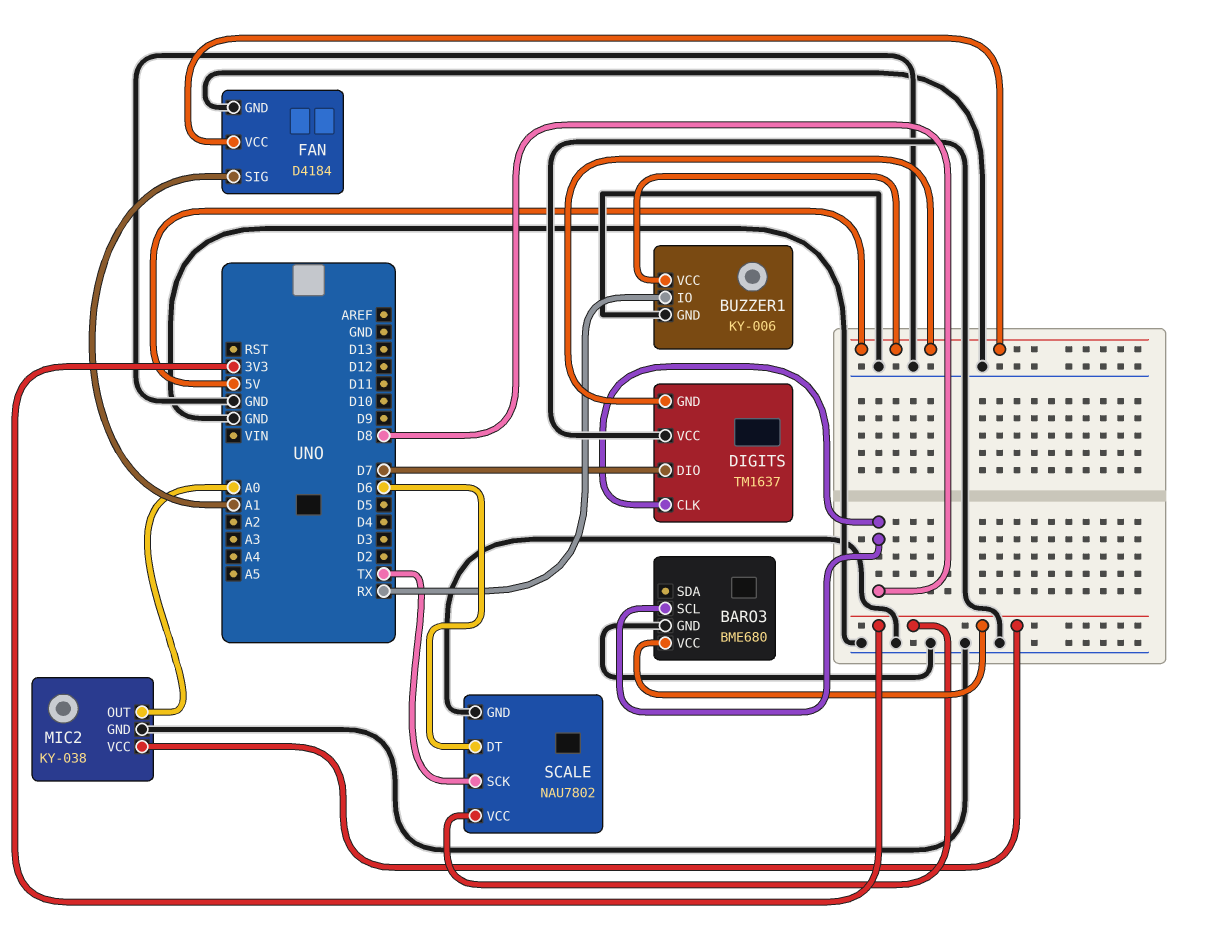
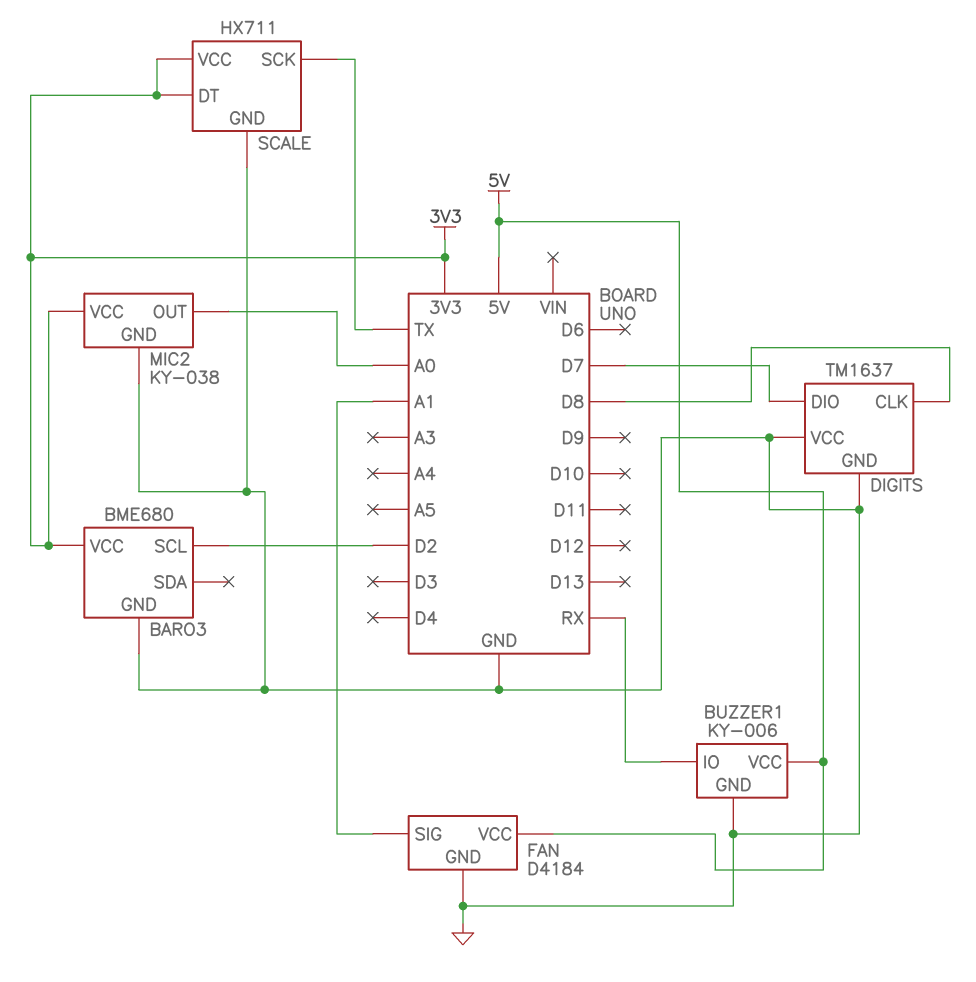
BARO3 pin SCL: D8 -> D2
DIGITS pin GND: 5V -> GND
SCALE: NAU7802 -> HX711
SCALE pin DT: D6 -> 3V3

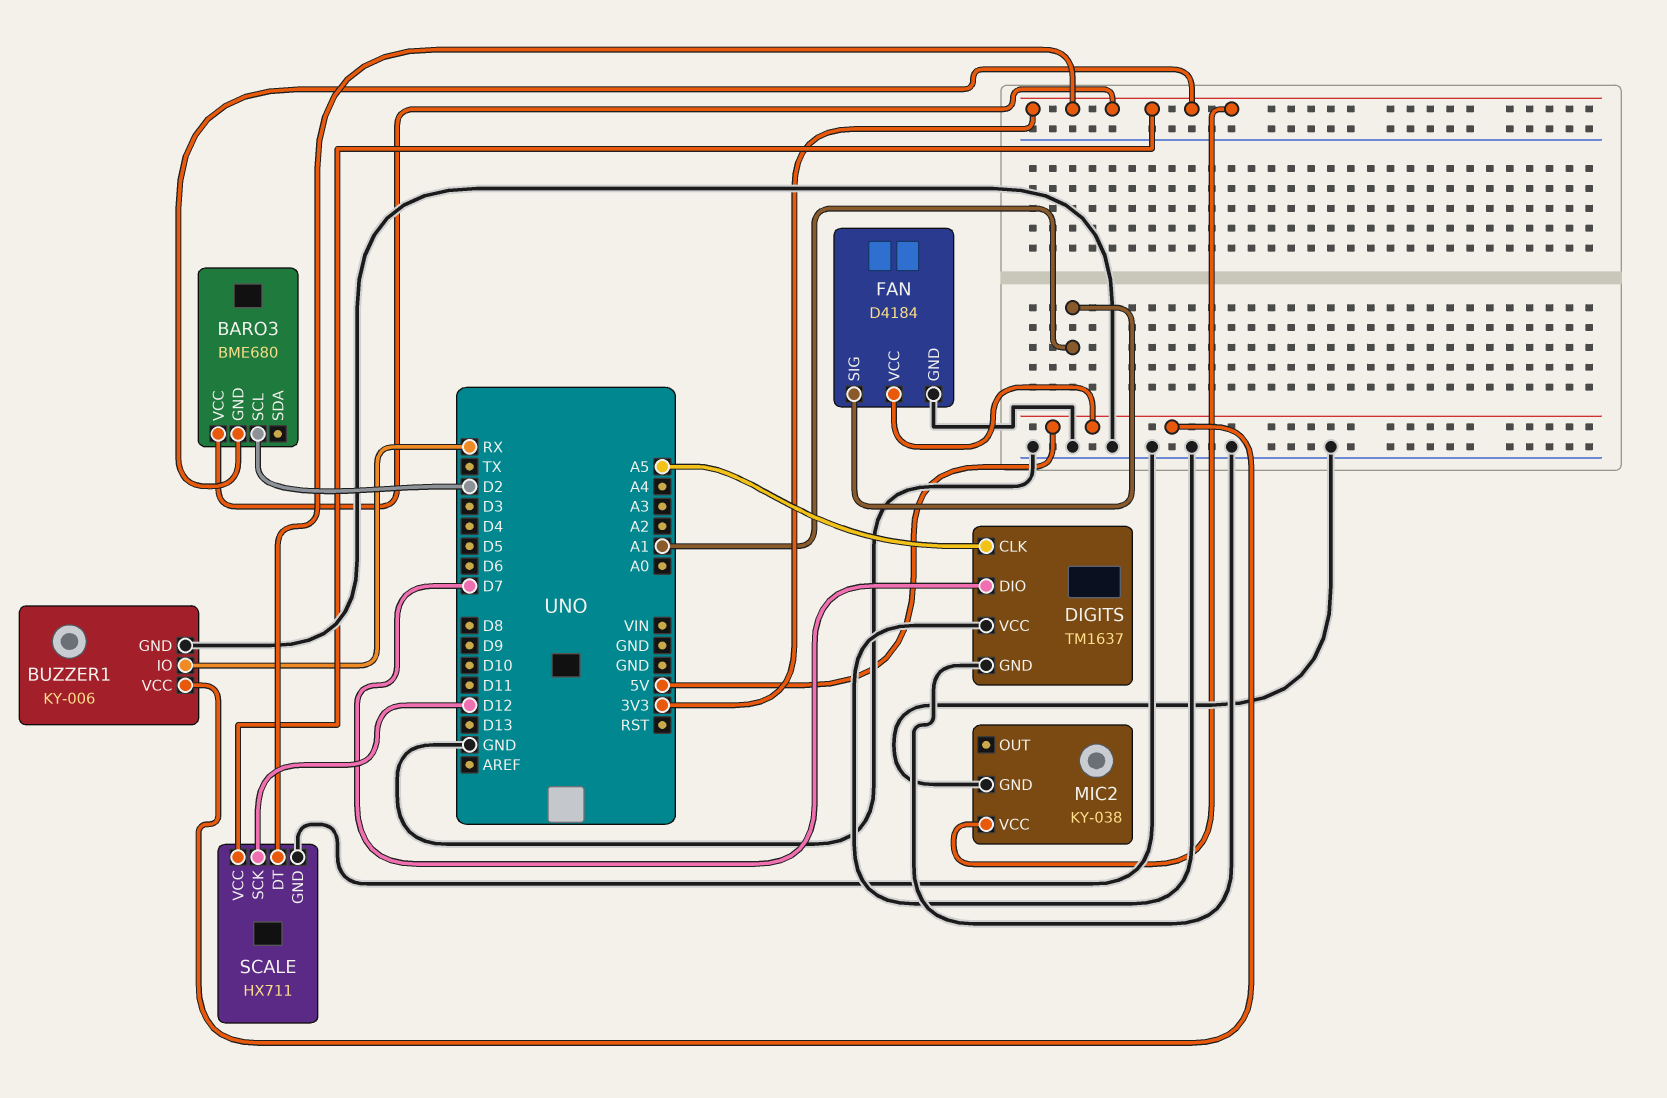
BARO3 pin GND: GND -> 3V3
DIGITS pin CLK: D8 -> A5
MIC2 pin OUT: A0 -> none
SCALE pin SCK: TX -> D12

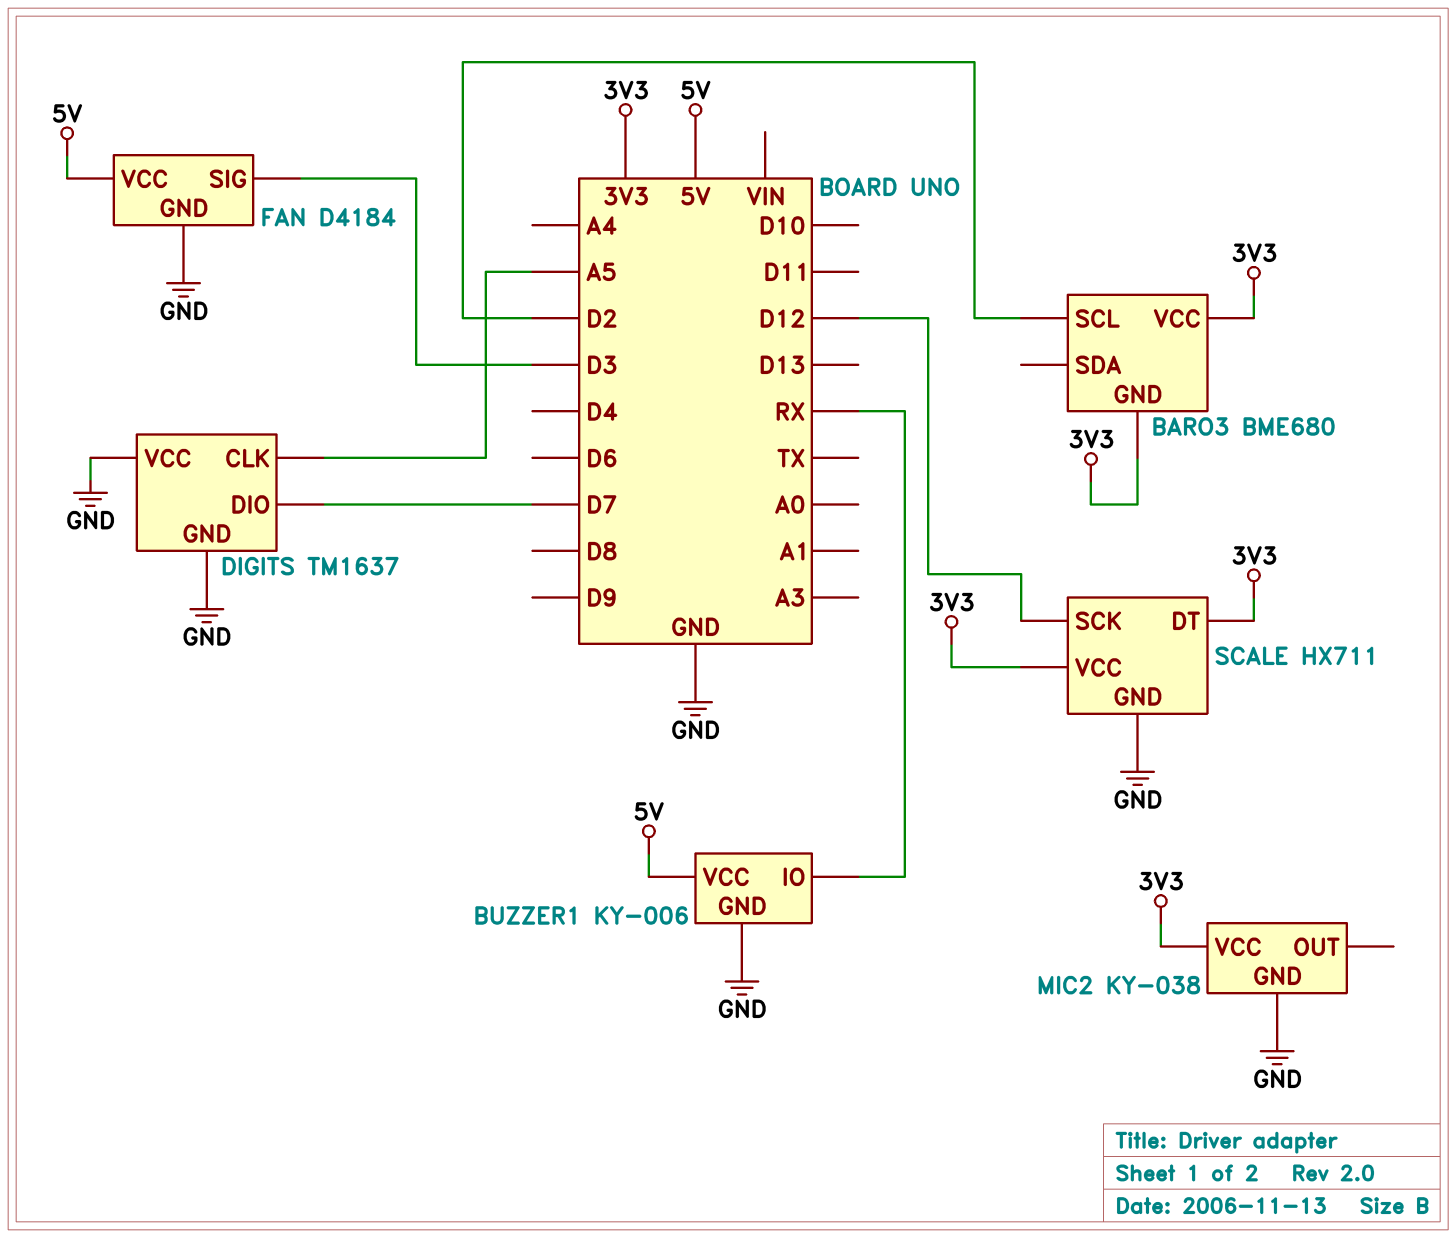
FAN pin SIG: A1 -> D3

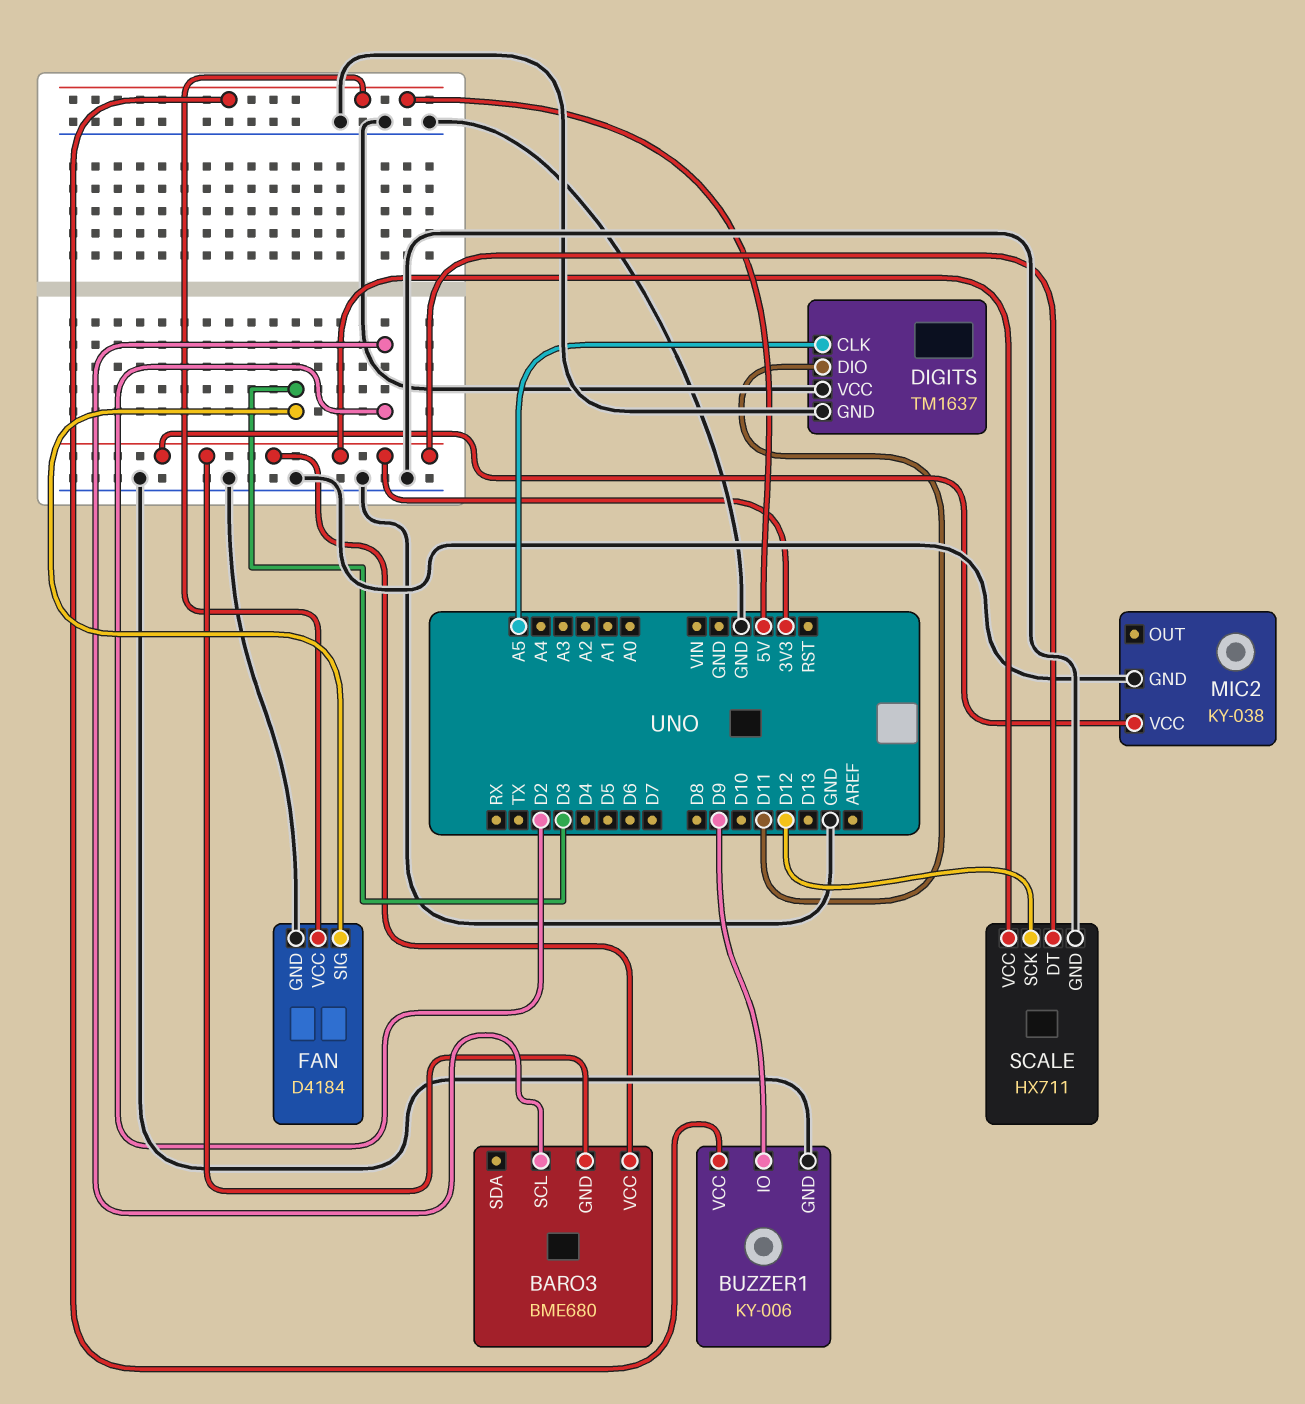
BUZZER1 pin IO: RX -> D9
DIGITS pin DIO: D7 -> D11

